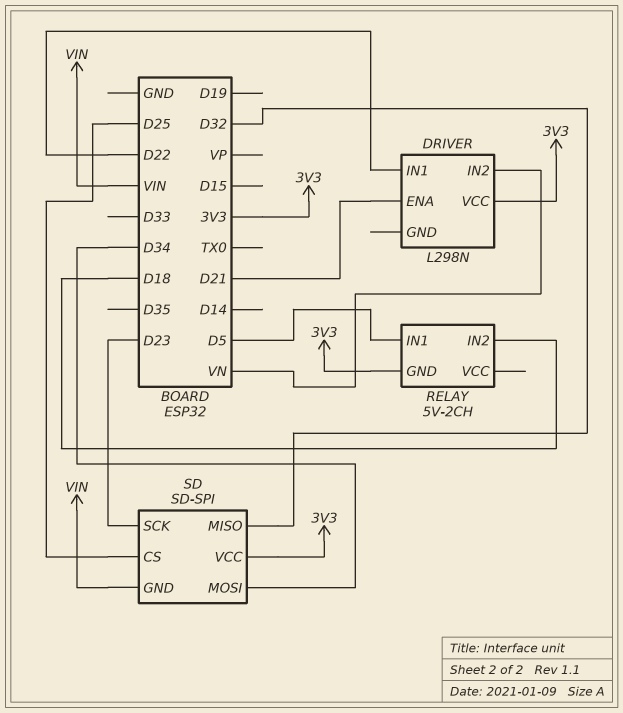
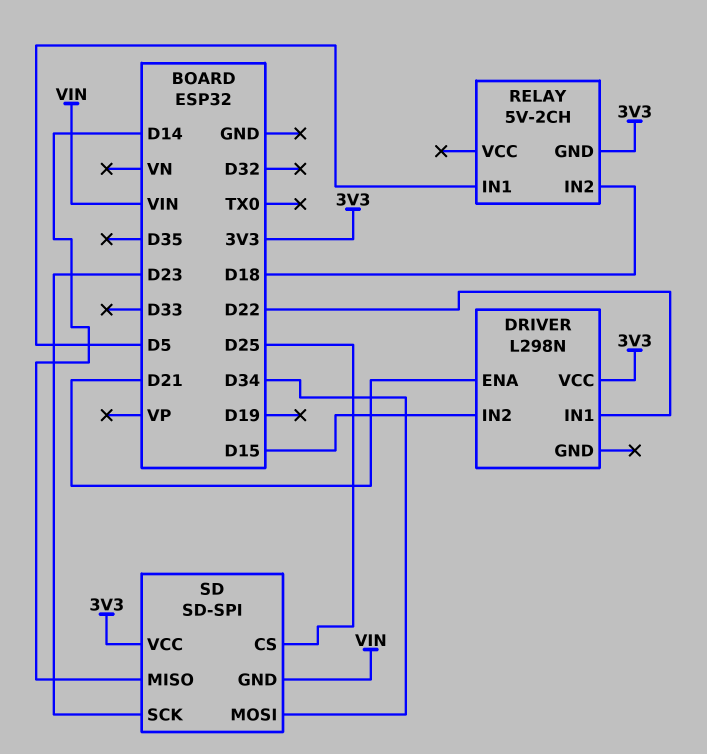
DRIVER pin IN2: VN -> D15
SD pin MISO: D32 -> D14

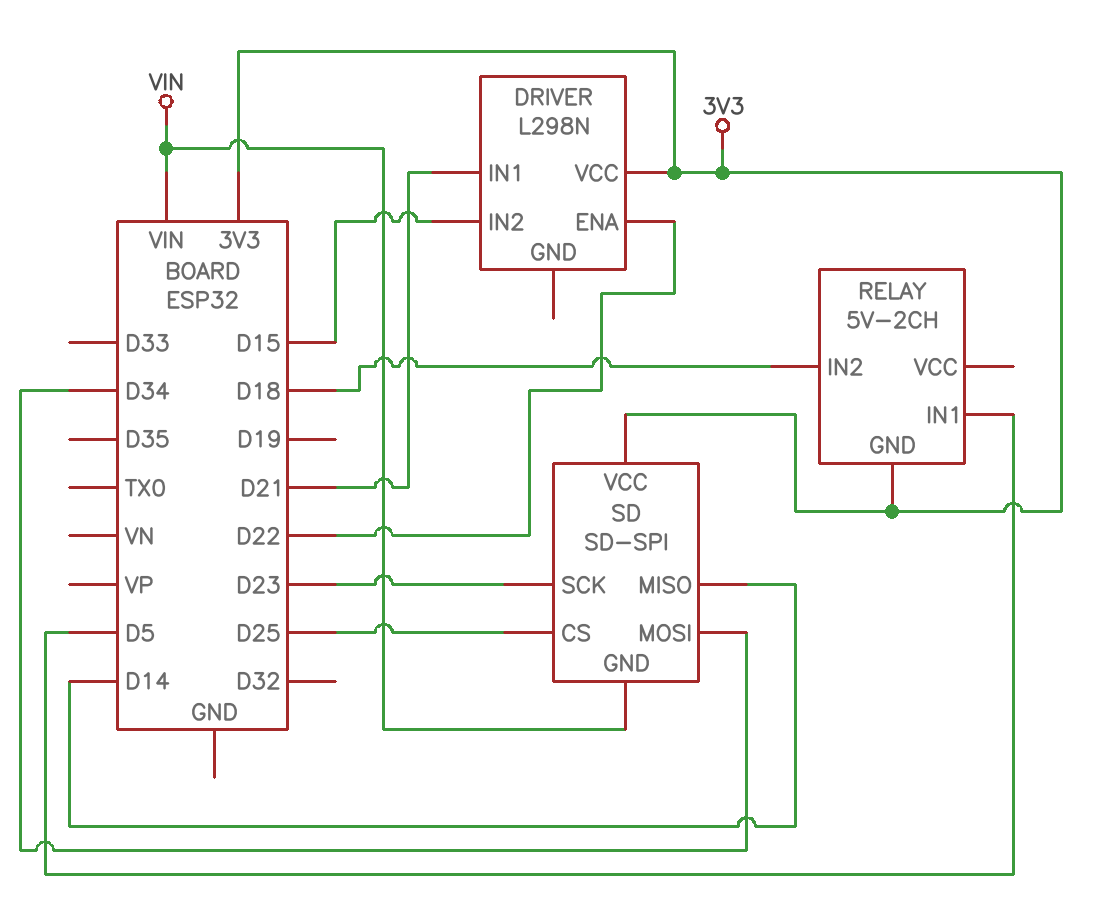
DRIVER pin ENA: D21 -> D22
DRIVER pin IN1: D22 -> D21

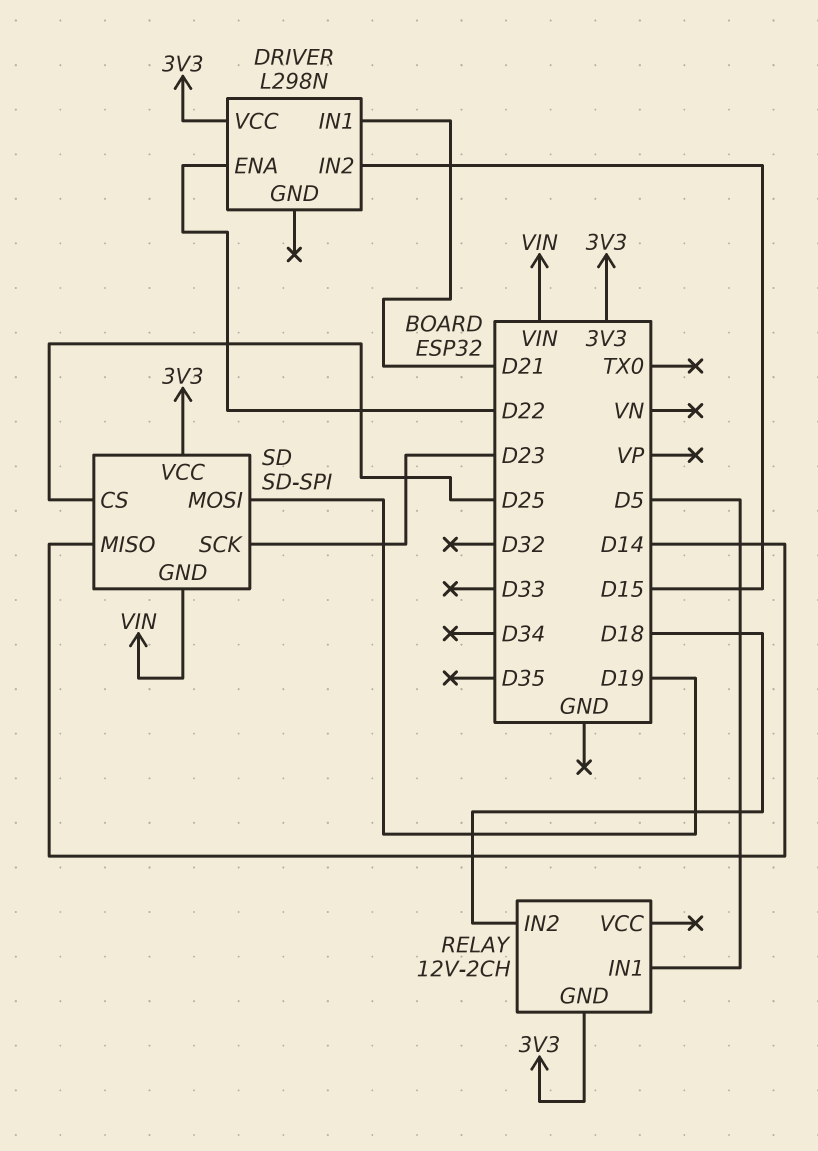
RELAY: 5V-2CH -> 12V-2CH
SD pin MOSI: D34 -> D19

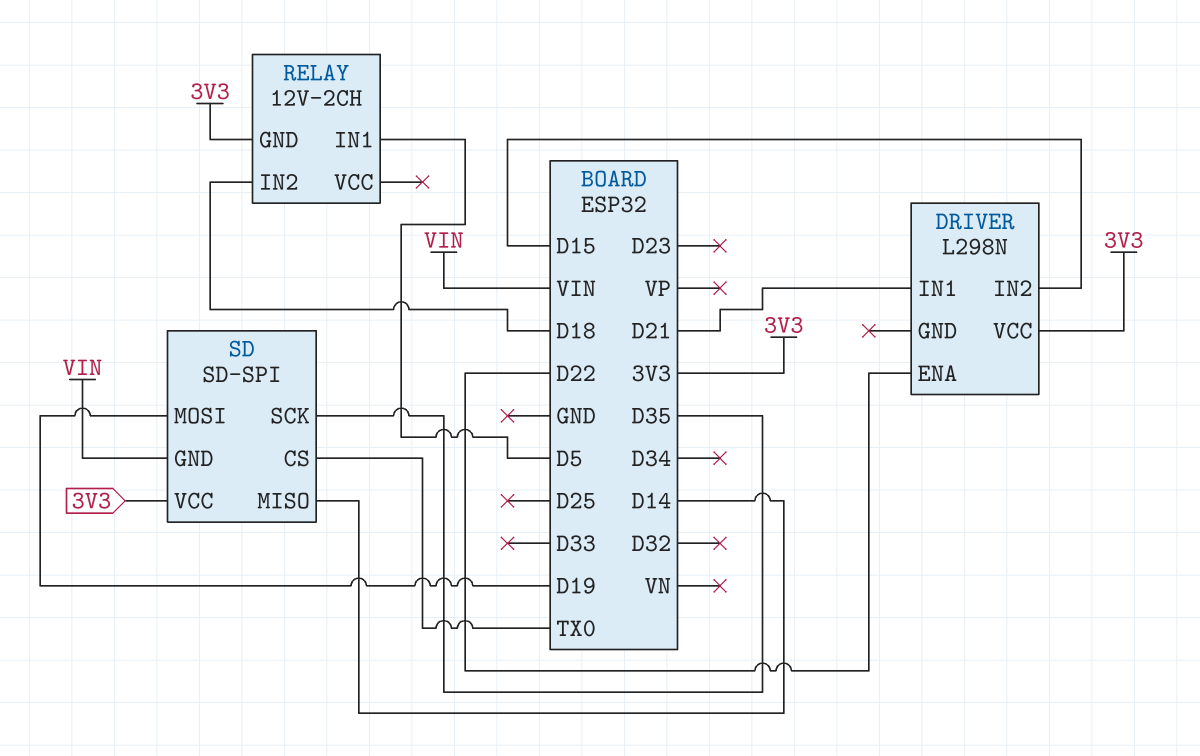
SD pin CS: D25 -> TX0
SD pin SCK: D23 -> D35

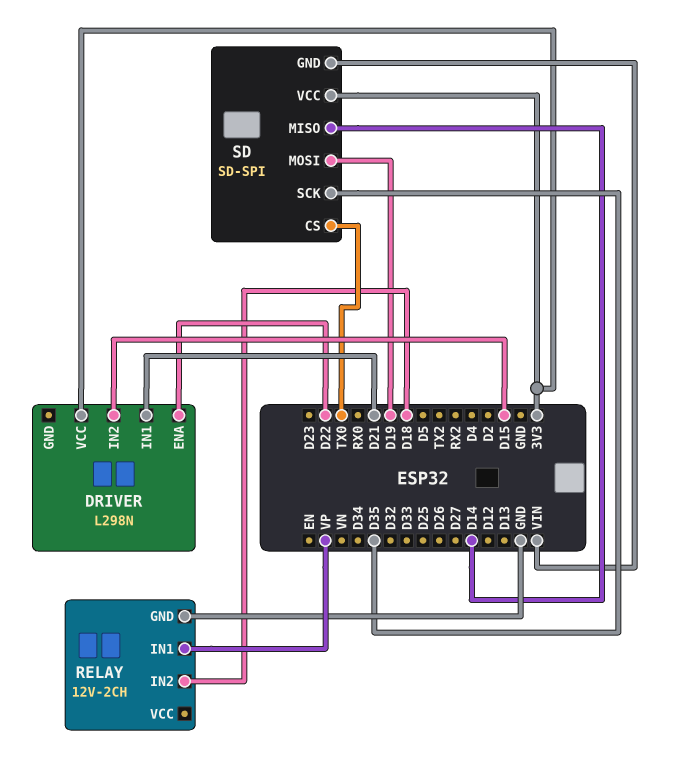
RELAY pin GND: 3V3 -> GND
RELAY pin IN1: D5 -> VP

